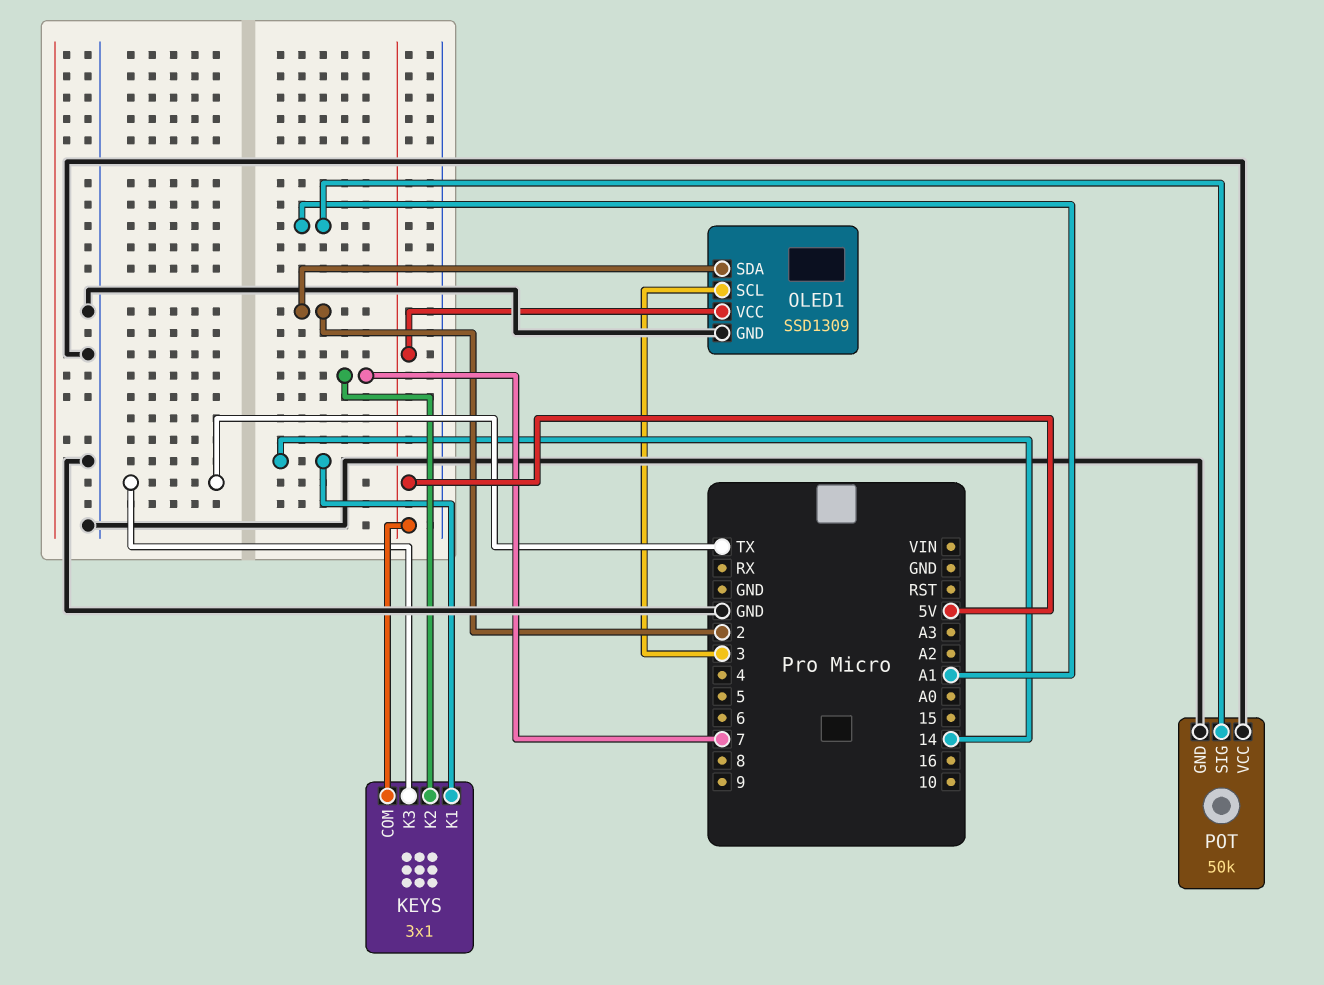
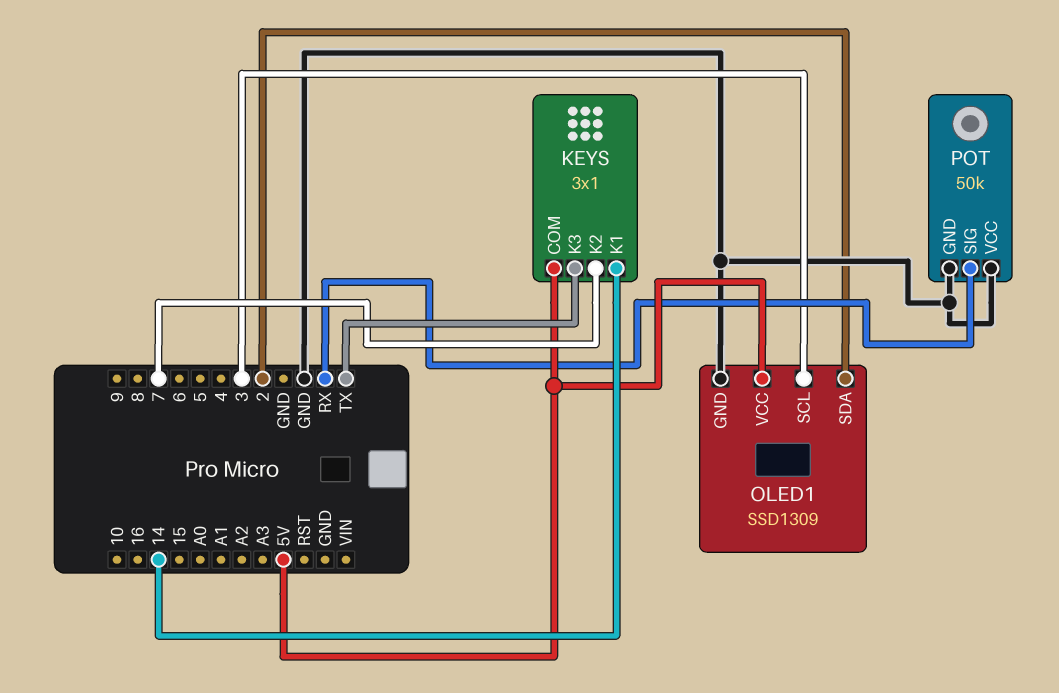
POT pin SIG: A1 -> RX

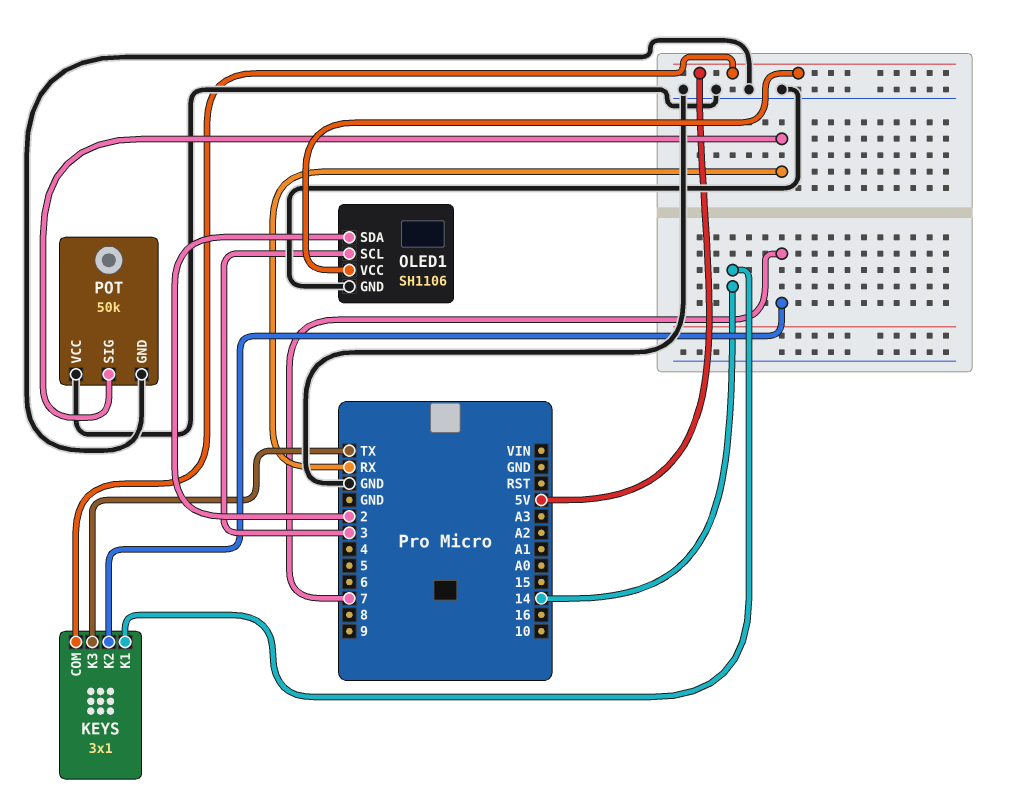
OLED1: SSD1309 -> SH1106

